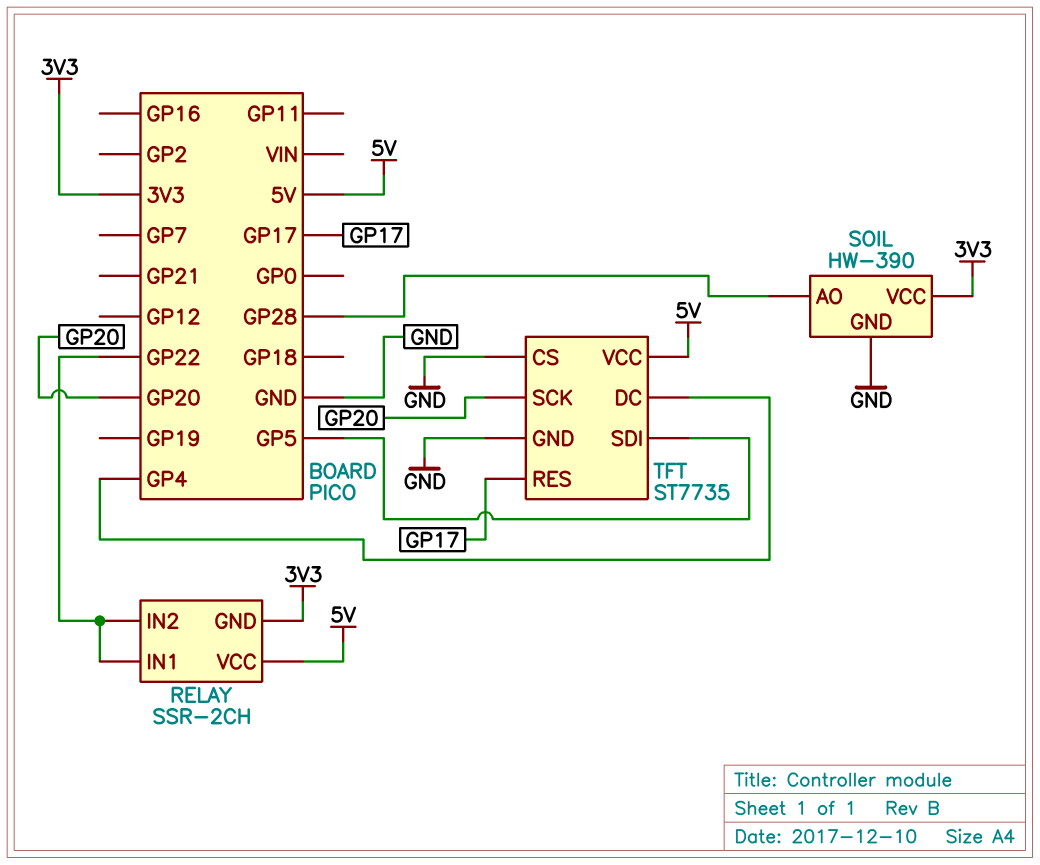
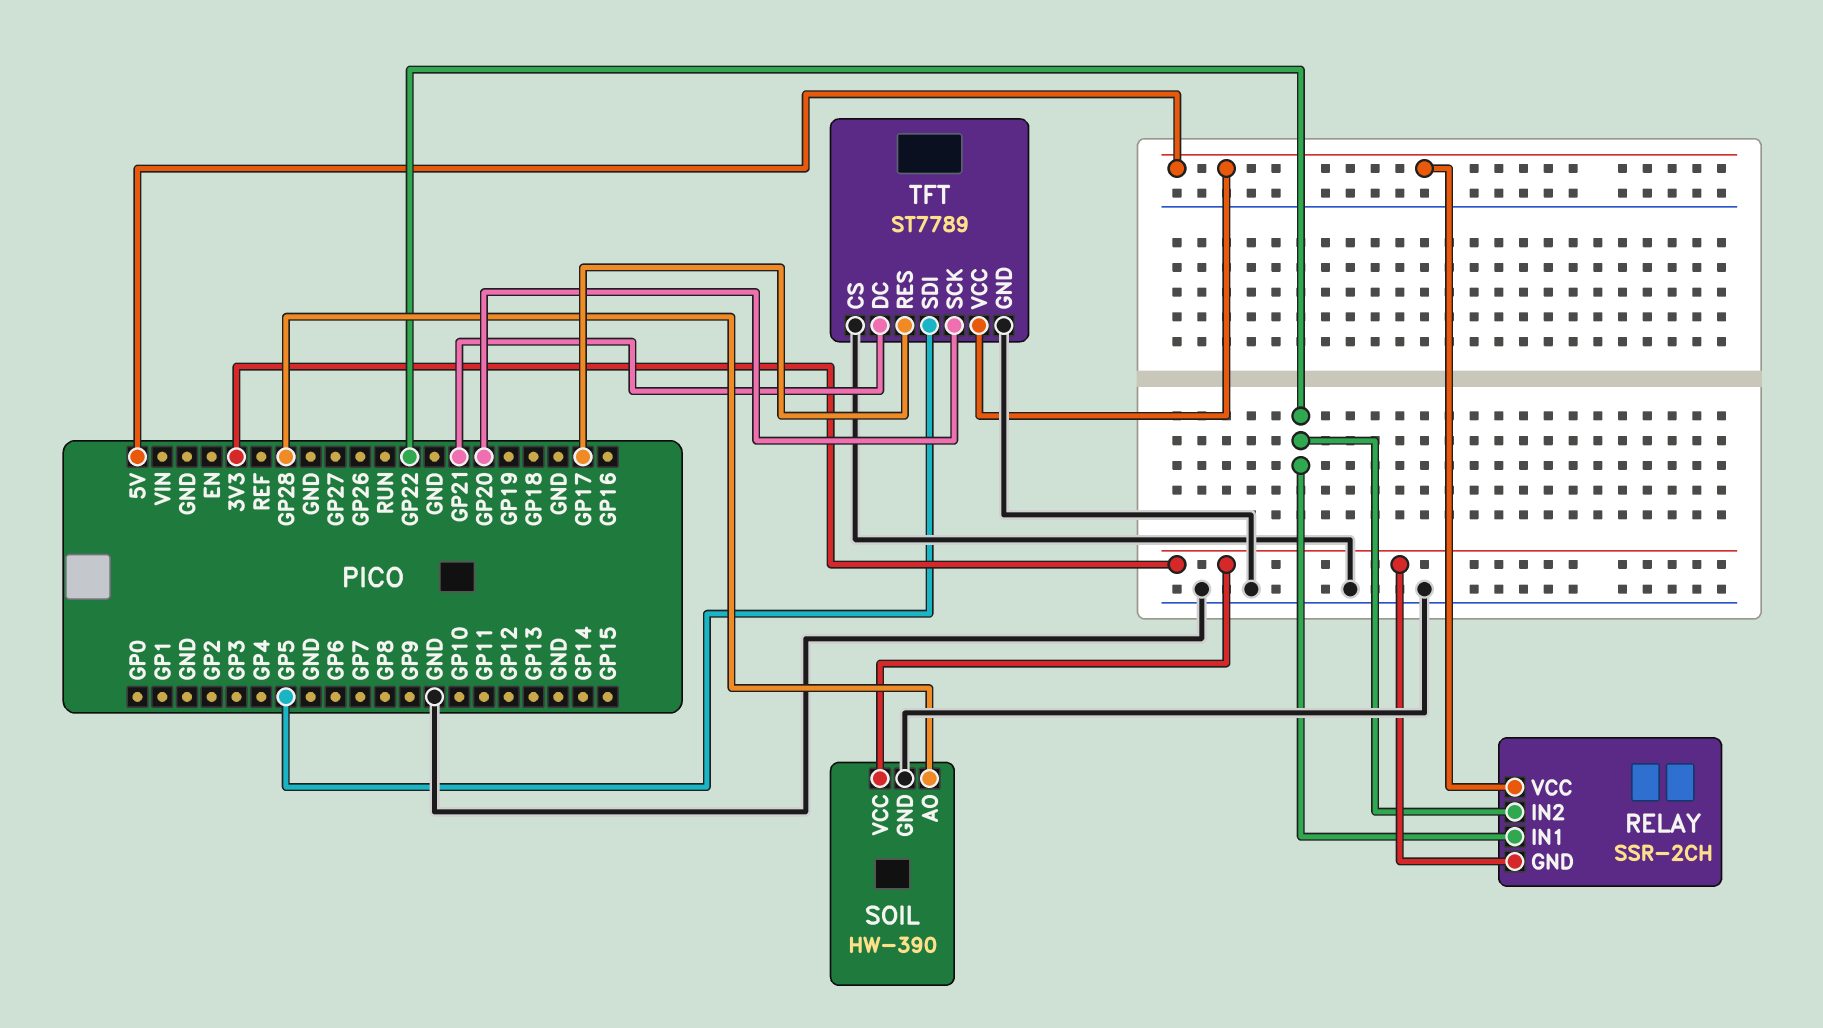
TFT: ST7735 -> ST7789
TFT pin DC: GP4 -> GP21

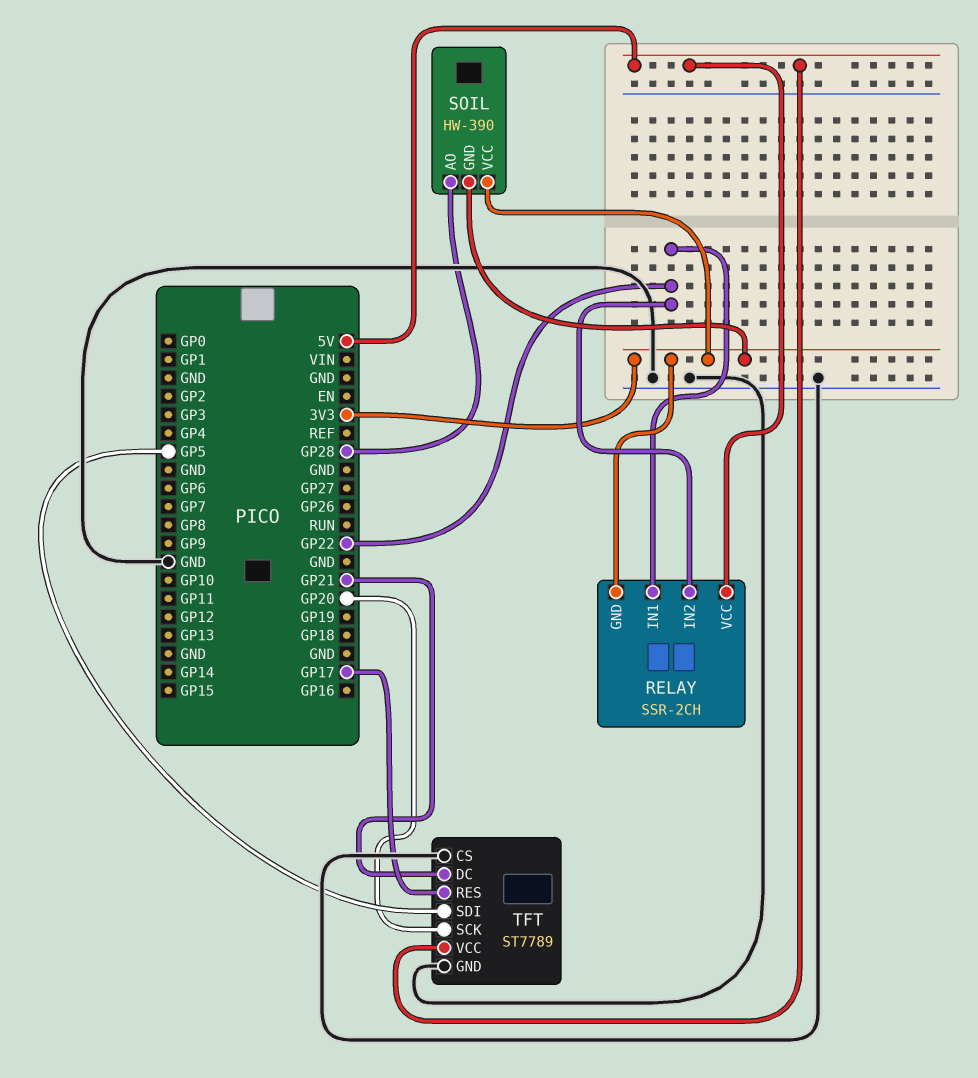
SOIL pin GND: GND -> 3V3

